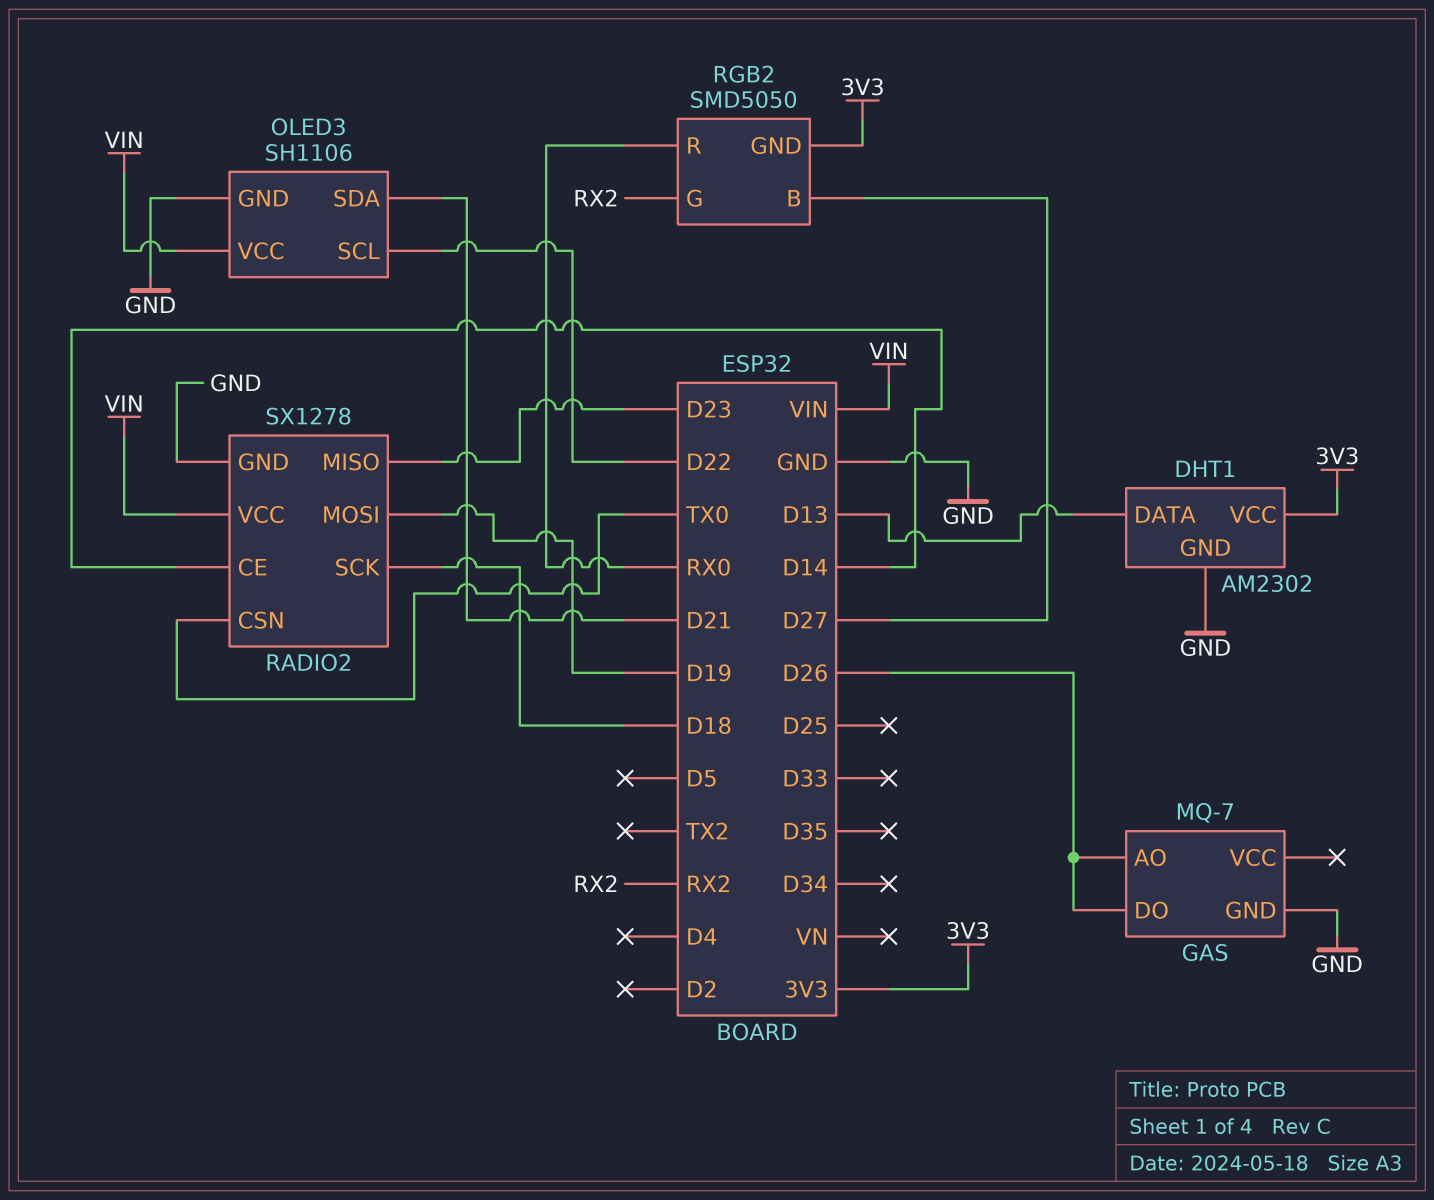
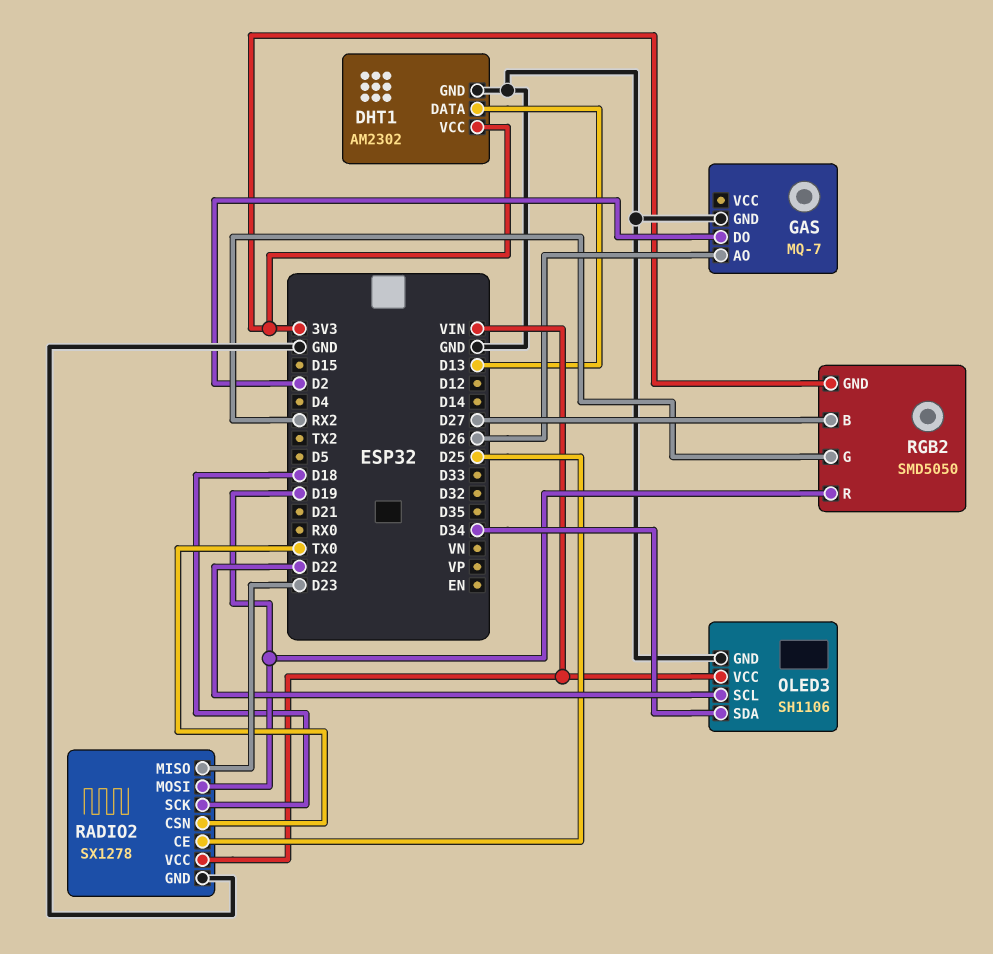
GAS pin DO: D26 -> D2
OLED3 pin SDA: D21 -> D34
RADIO2 pin CE: D14 -> D25
RGB2 pin R: RX0 -> D19

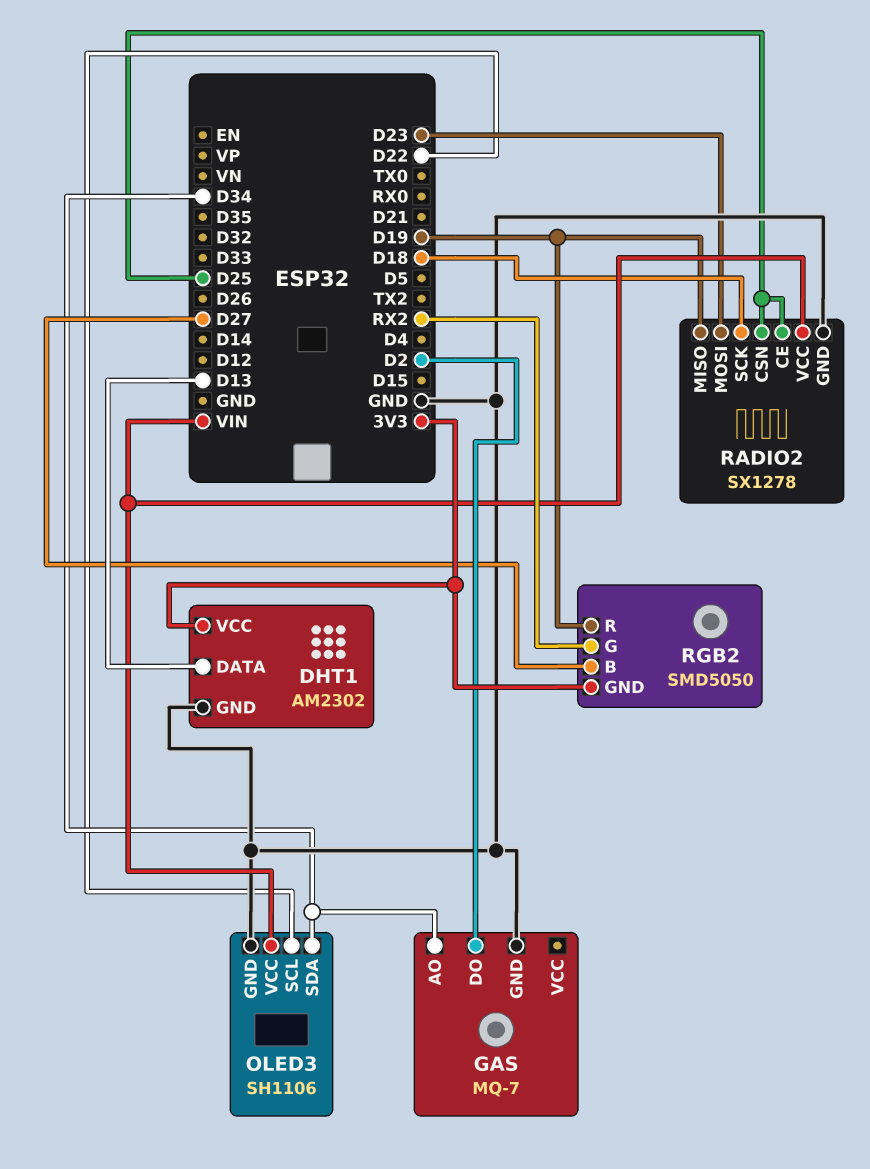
GAS pin AO: D26 -> D34
RADIO2 pin CSN: TX0 -> D25
RADIO2 pin MISO: D23 -> D19
RADIO2 pin MOSI: D19 -> D23

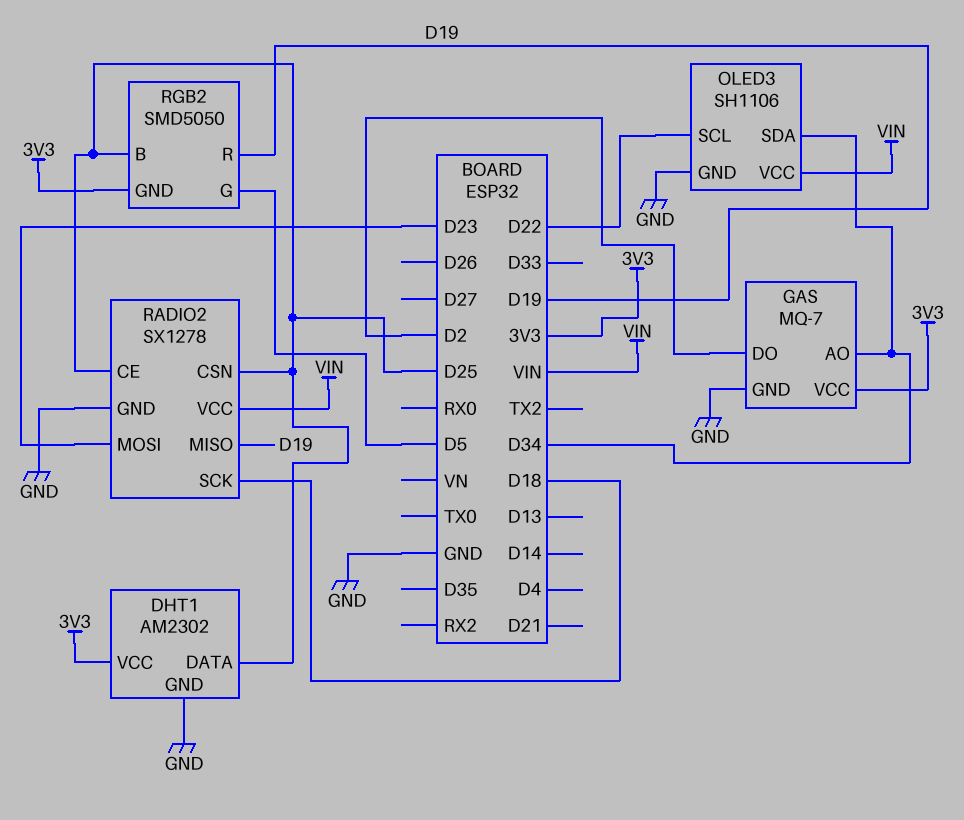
DHT1 pin DATA: D13 -> D25
GAS pin VCC: none -> 3V3
RGB2 pin B: D27 -> D25
RGB2 pin G: RX2 -> D5

